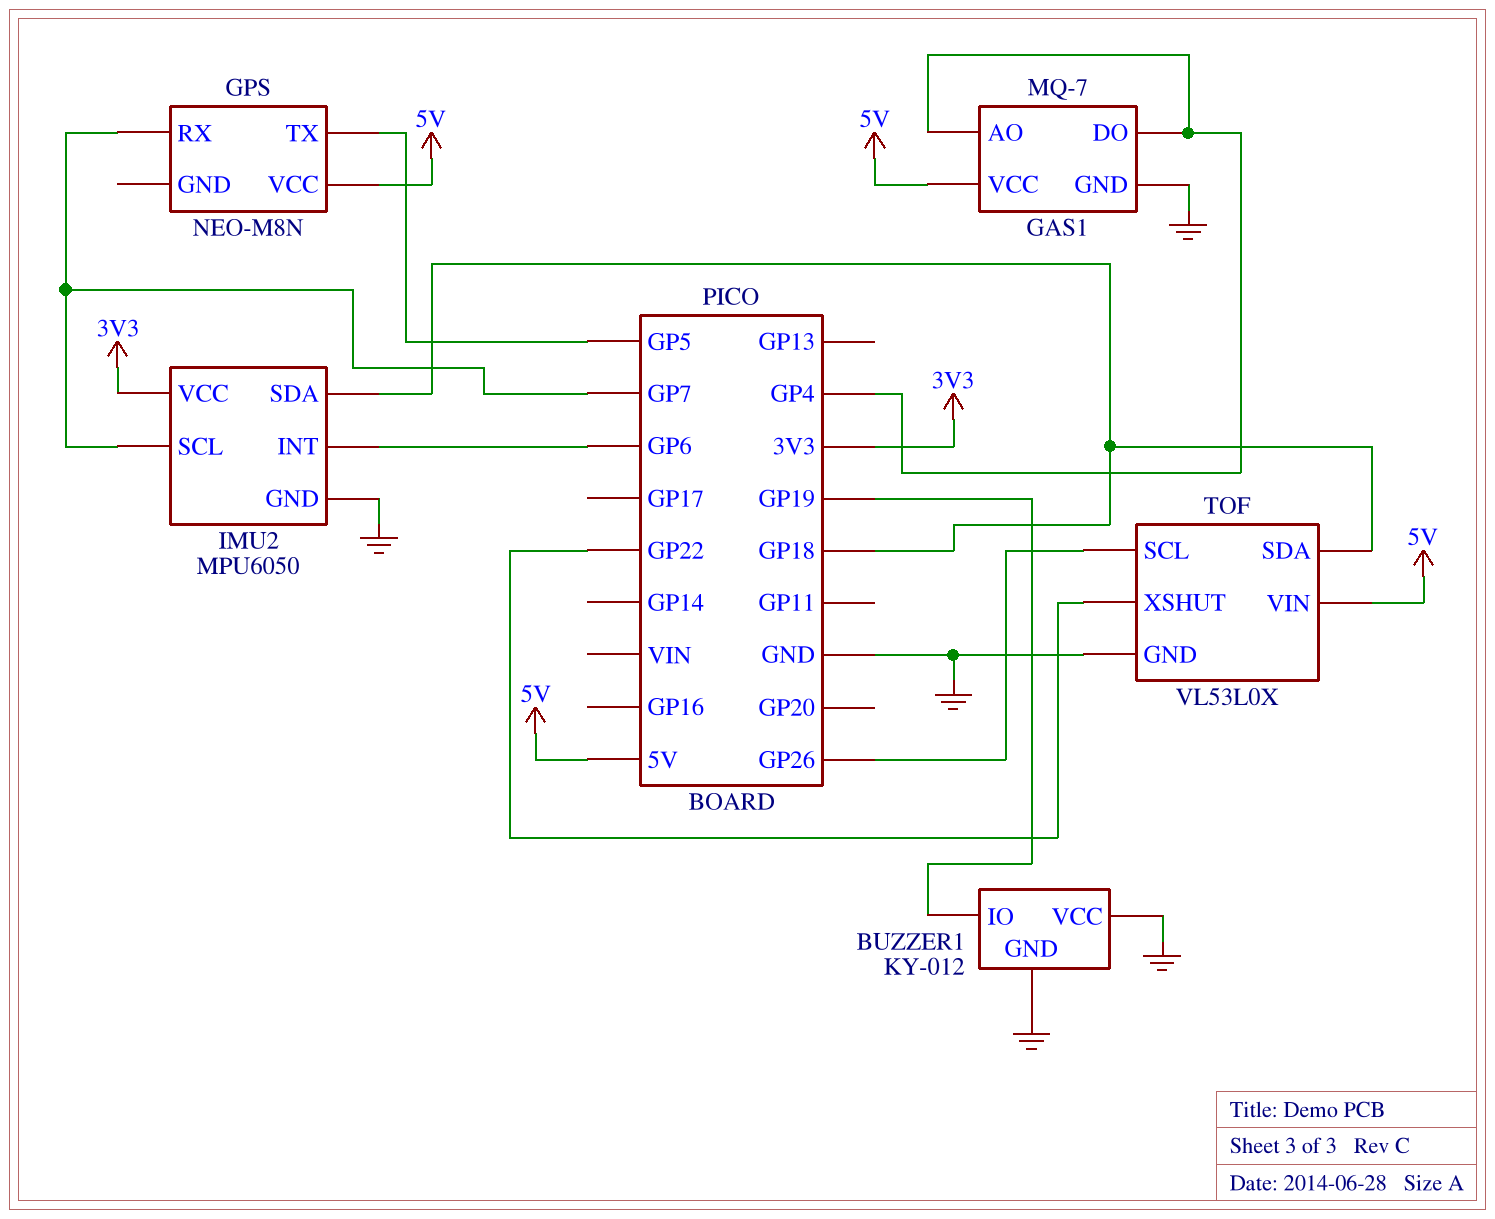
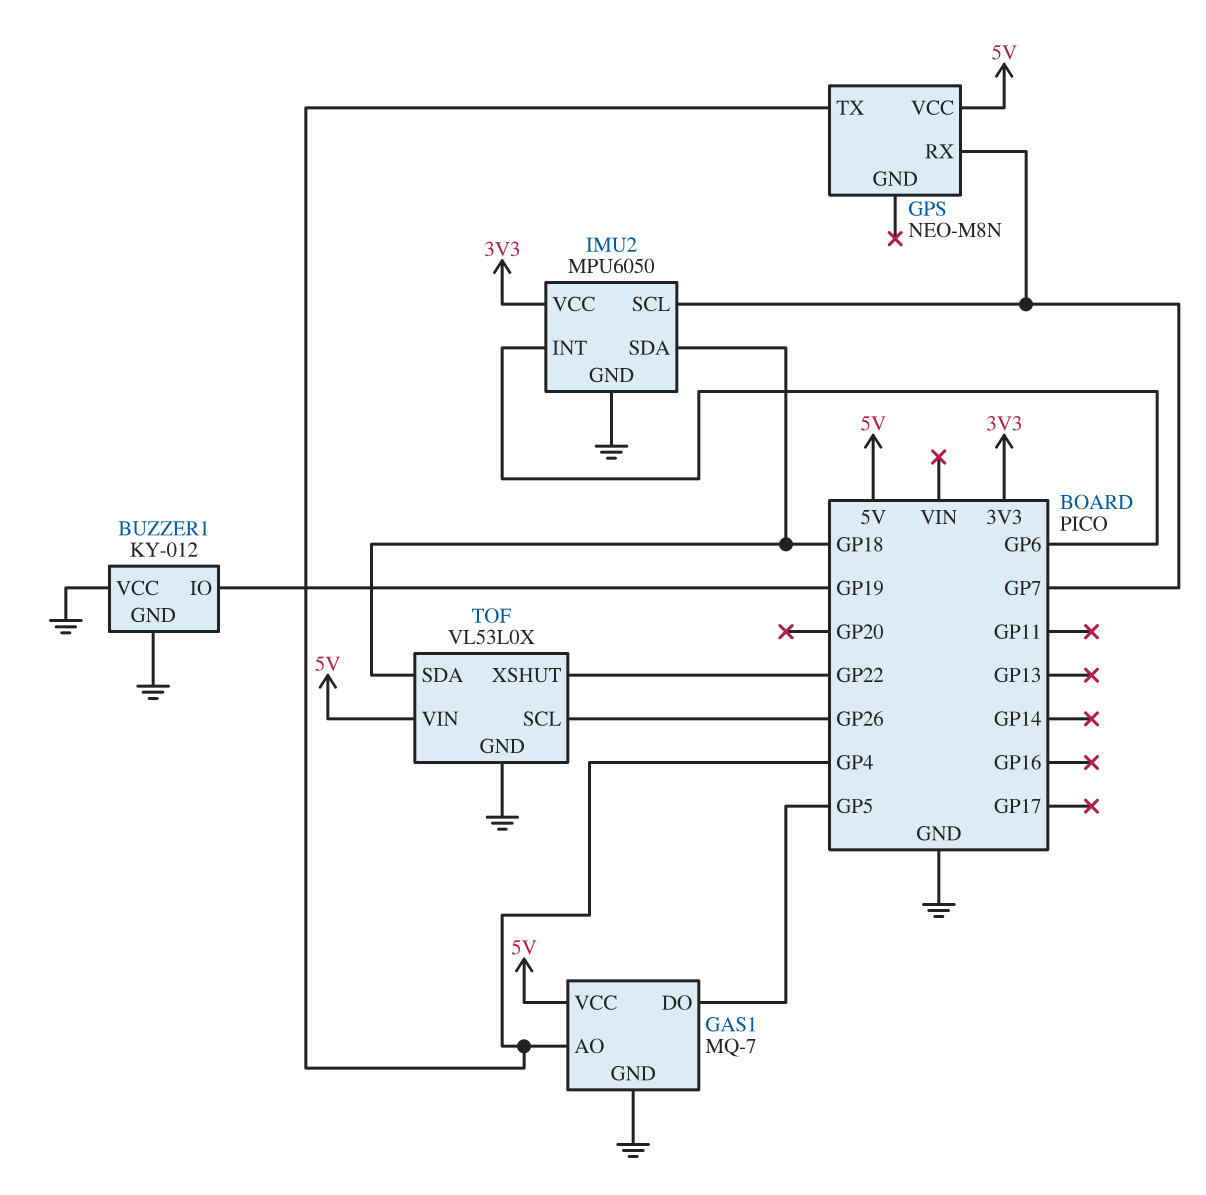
GAS1 pin DO: GP4 -> GP5
GPS pin TX: GP5 -> GP4

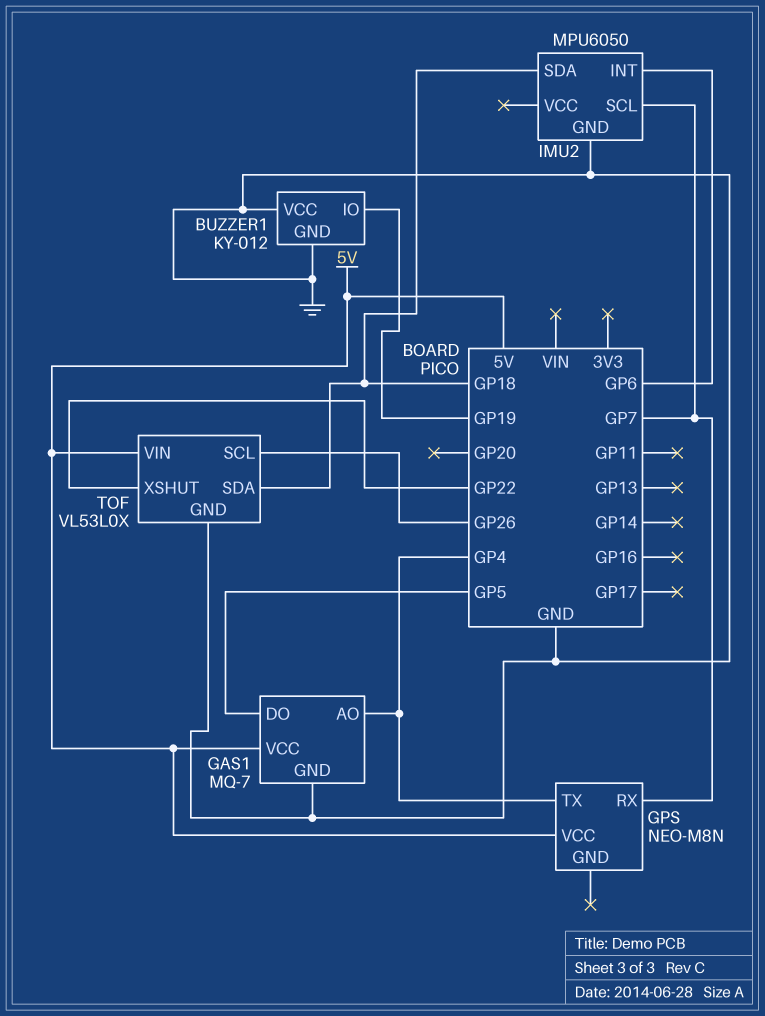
IMU2 pin VCC: 3V3 -> none

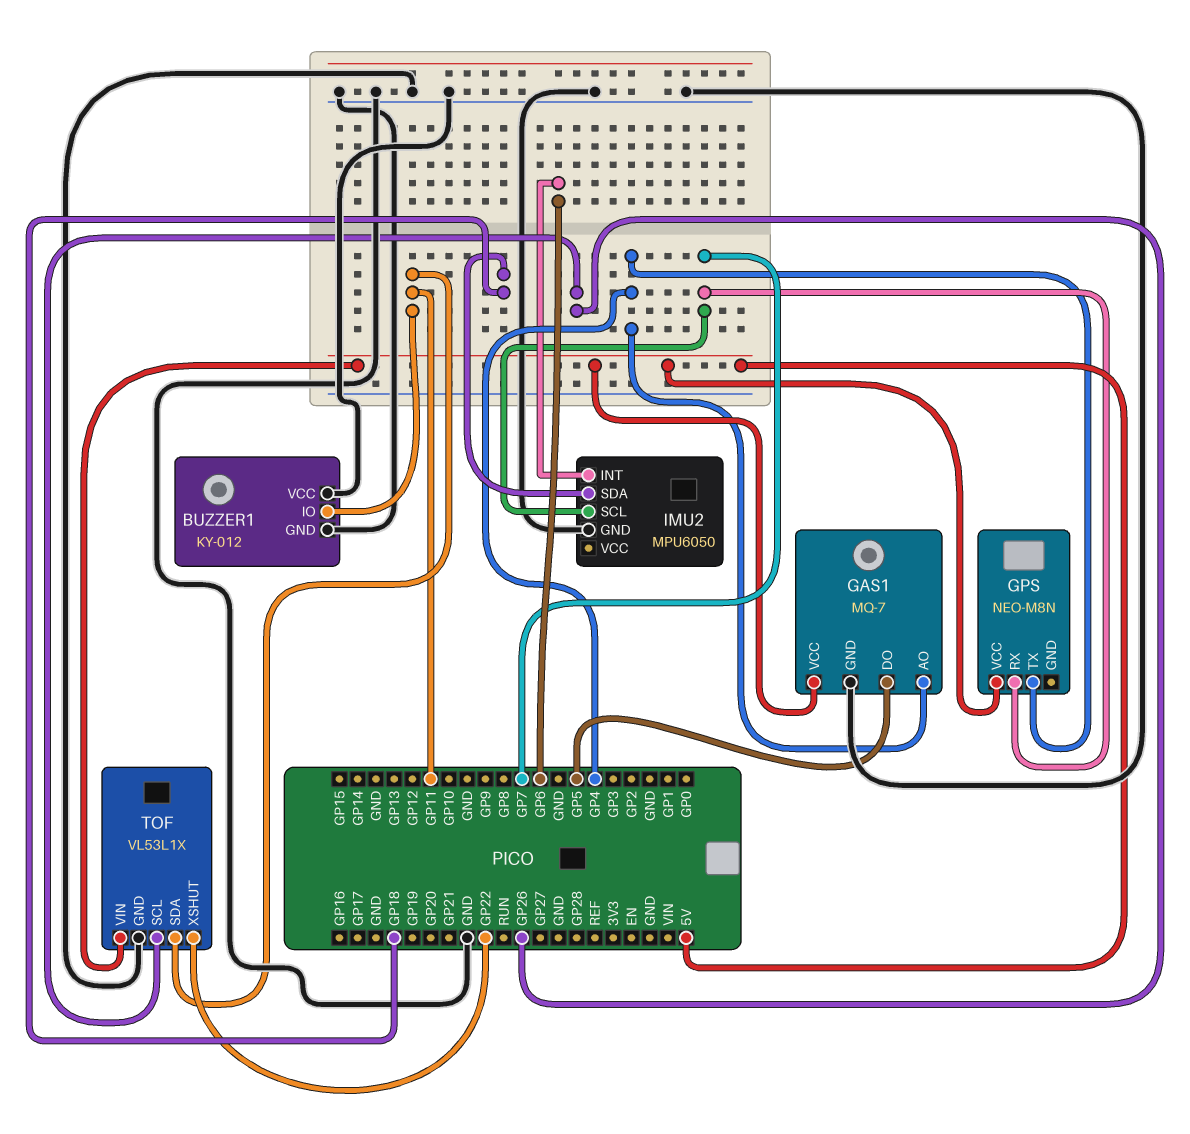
BUZZER1 pin IO: GP19 -> GP11
TOF: VL53L0X -> VL53L1X
TOF pin SDA: GP18 -> GP11

